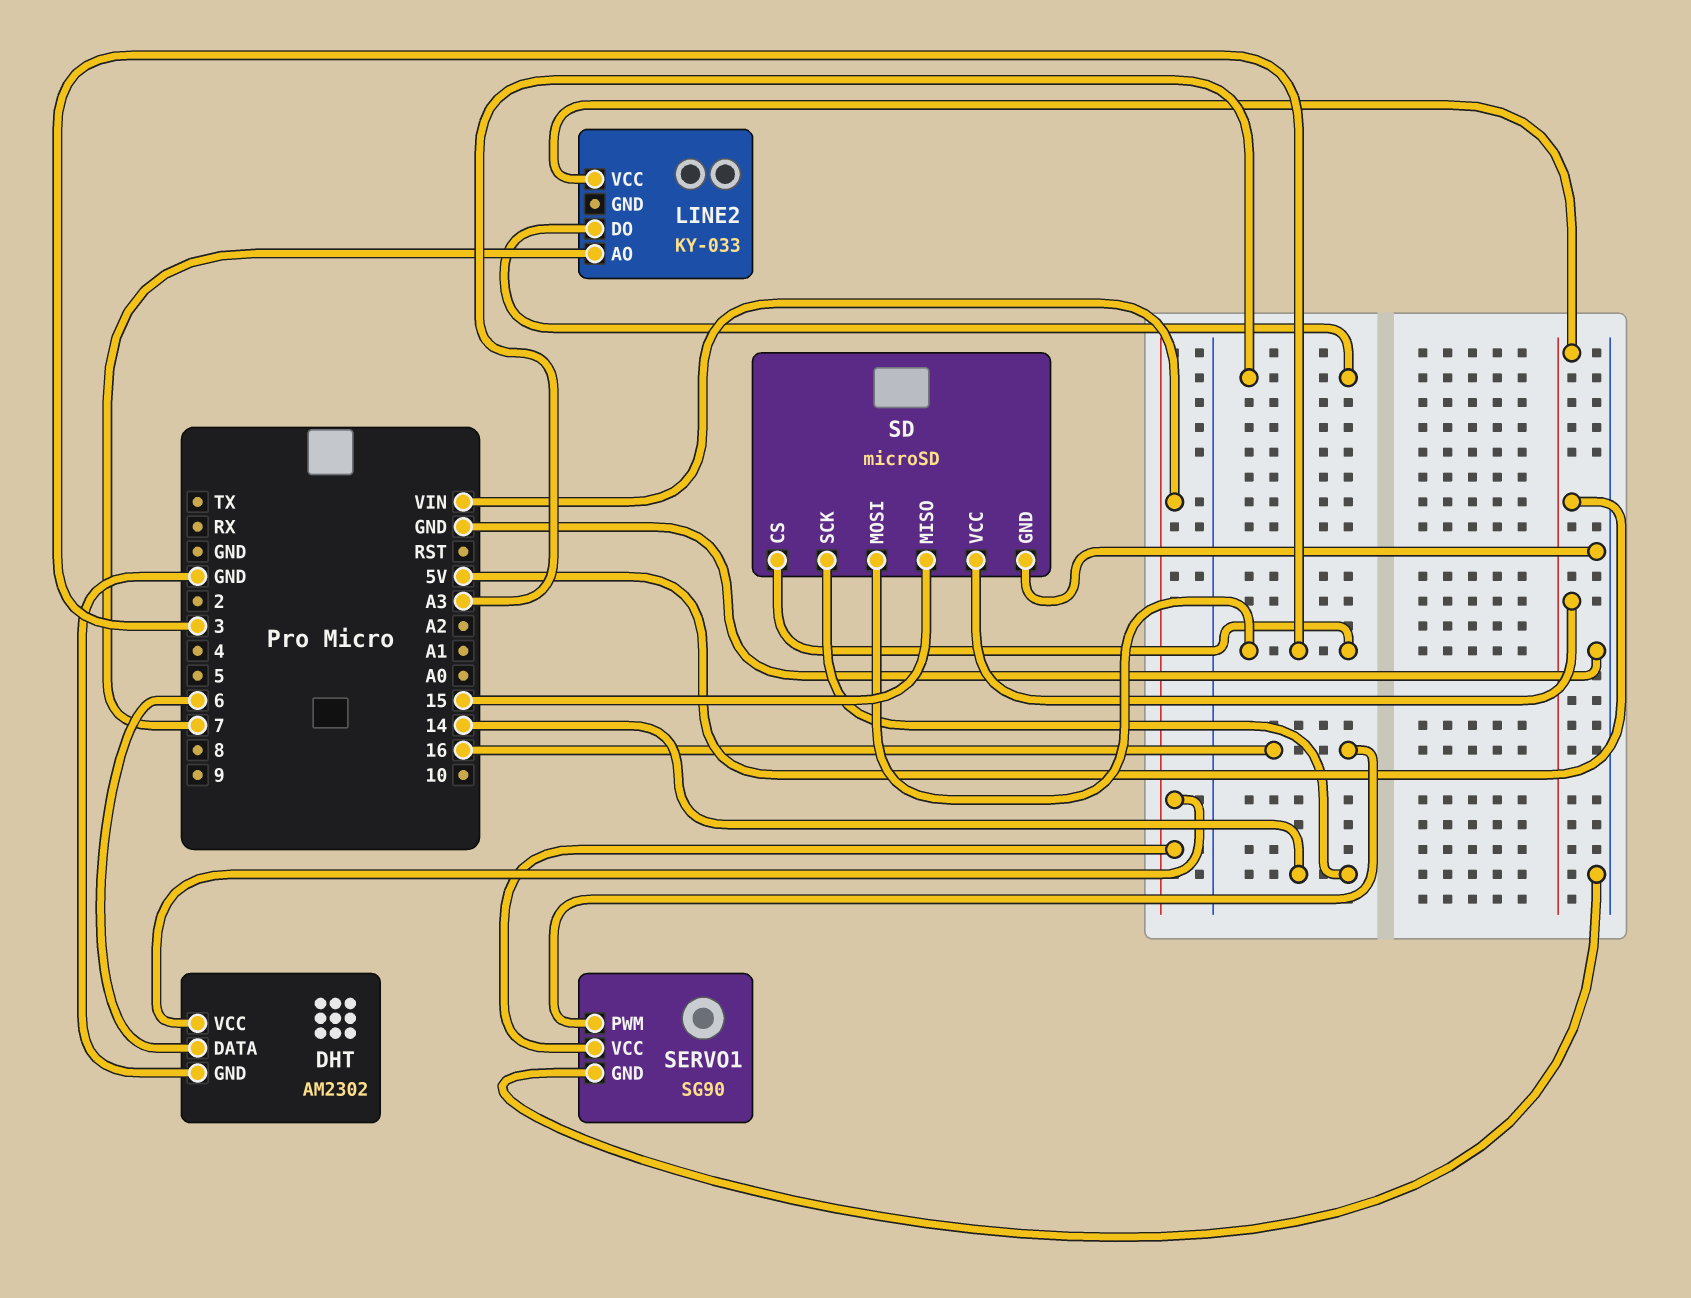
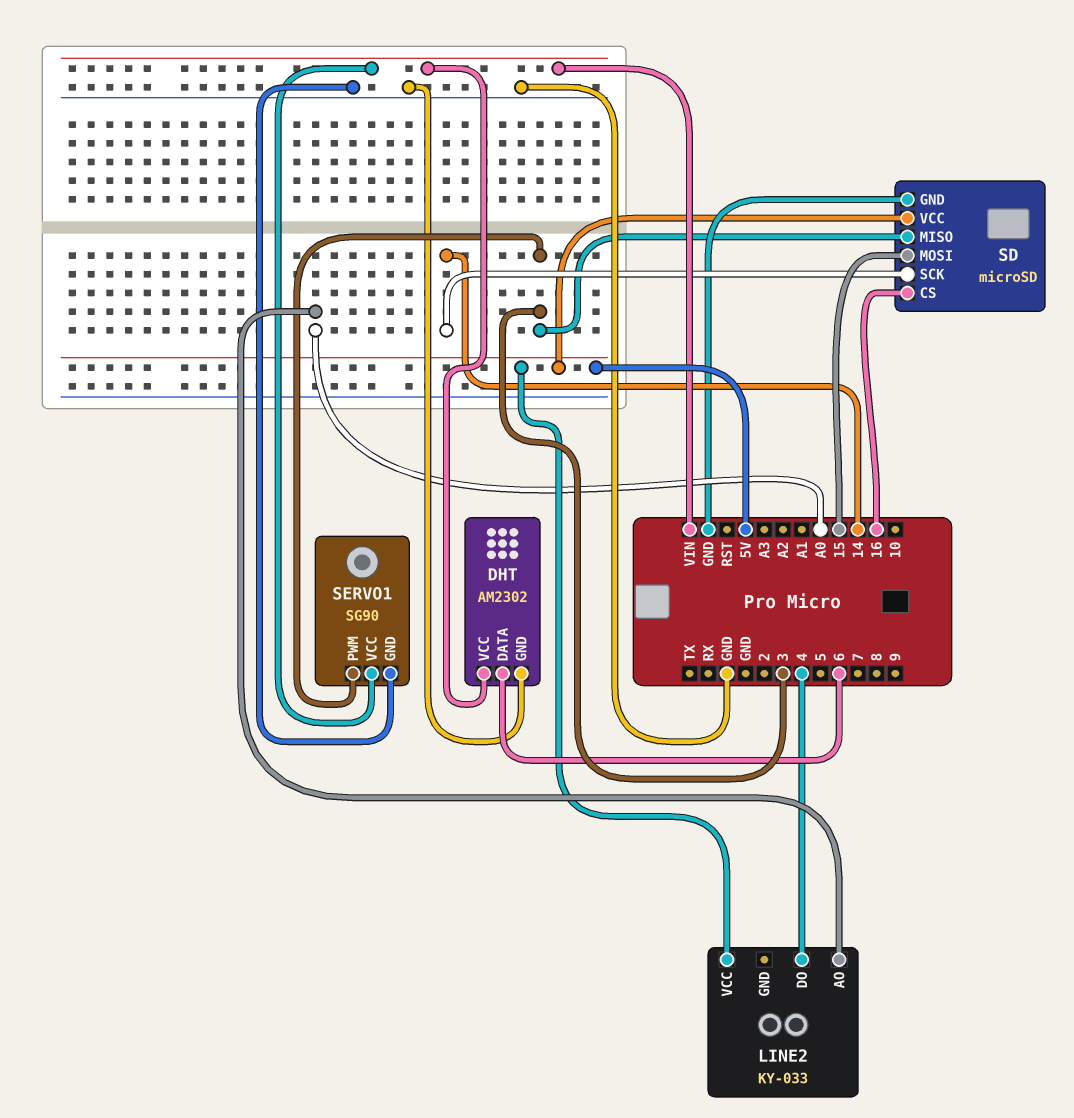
LINE2 pin AO: 7 -> A0
LINE2 pin DO: A3 -> 4
SD pin CS: 3 -> 16
SD pin MISO: 15 -> 3
SD pin MOSI: 3 -> 15
SERVO1 pin PWM: 16 -> 3

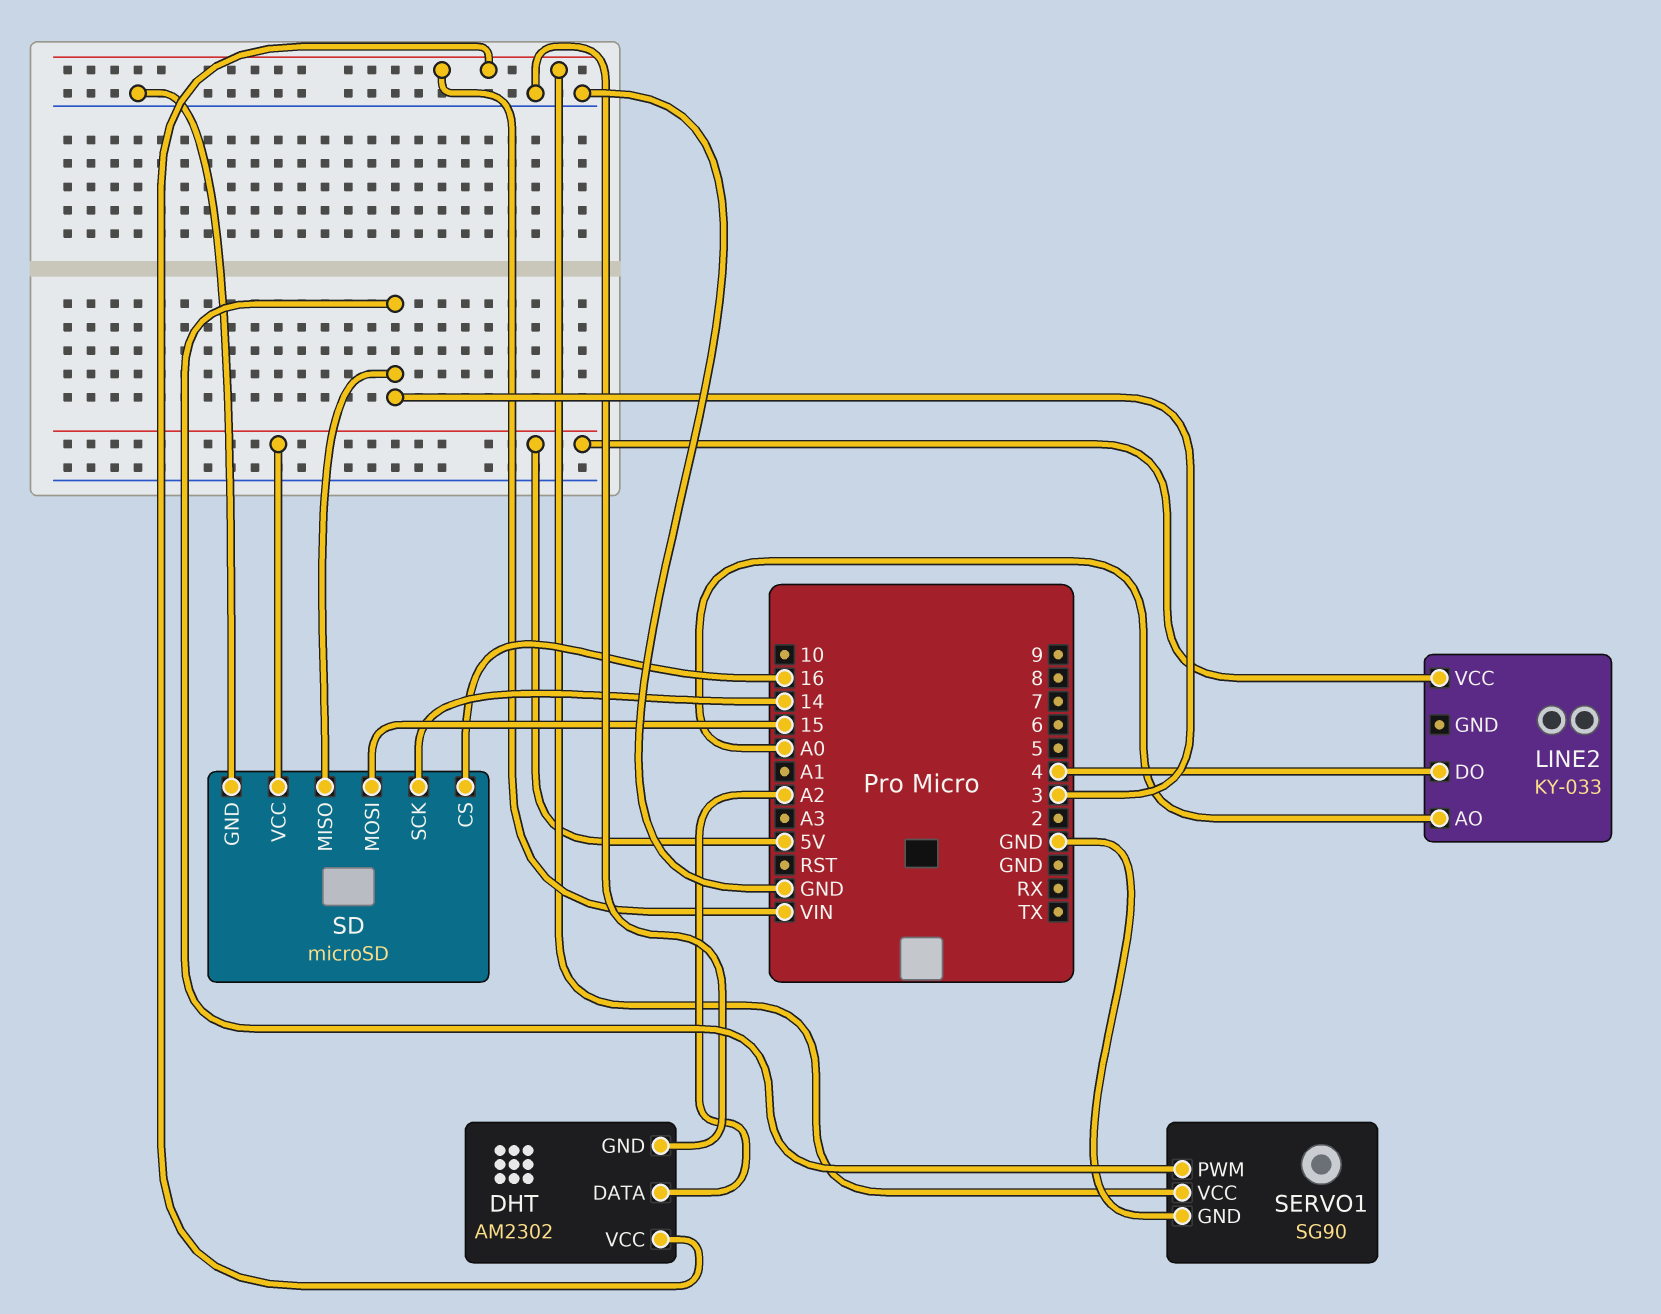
DHT pin DATA: 6 -> A2

